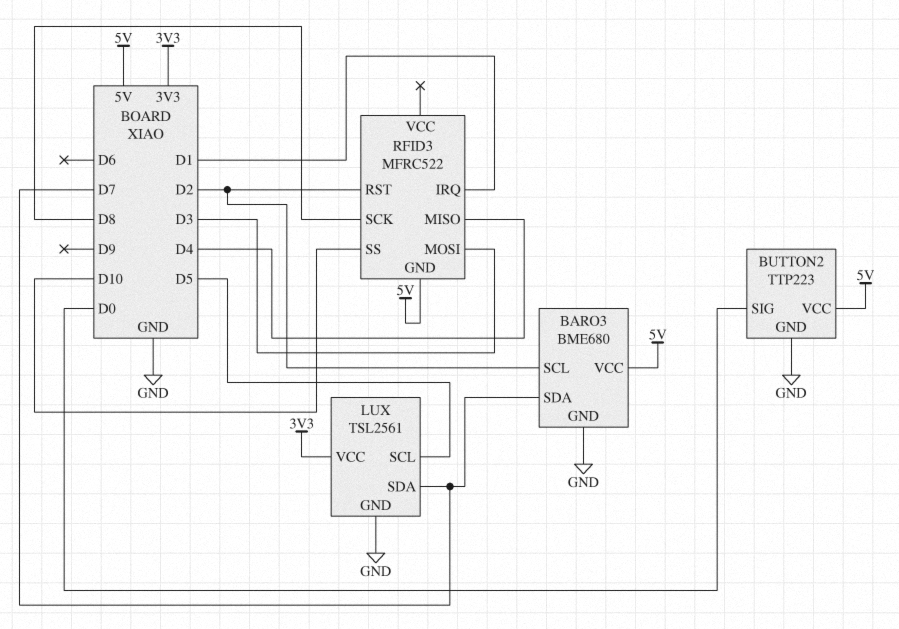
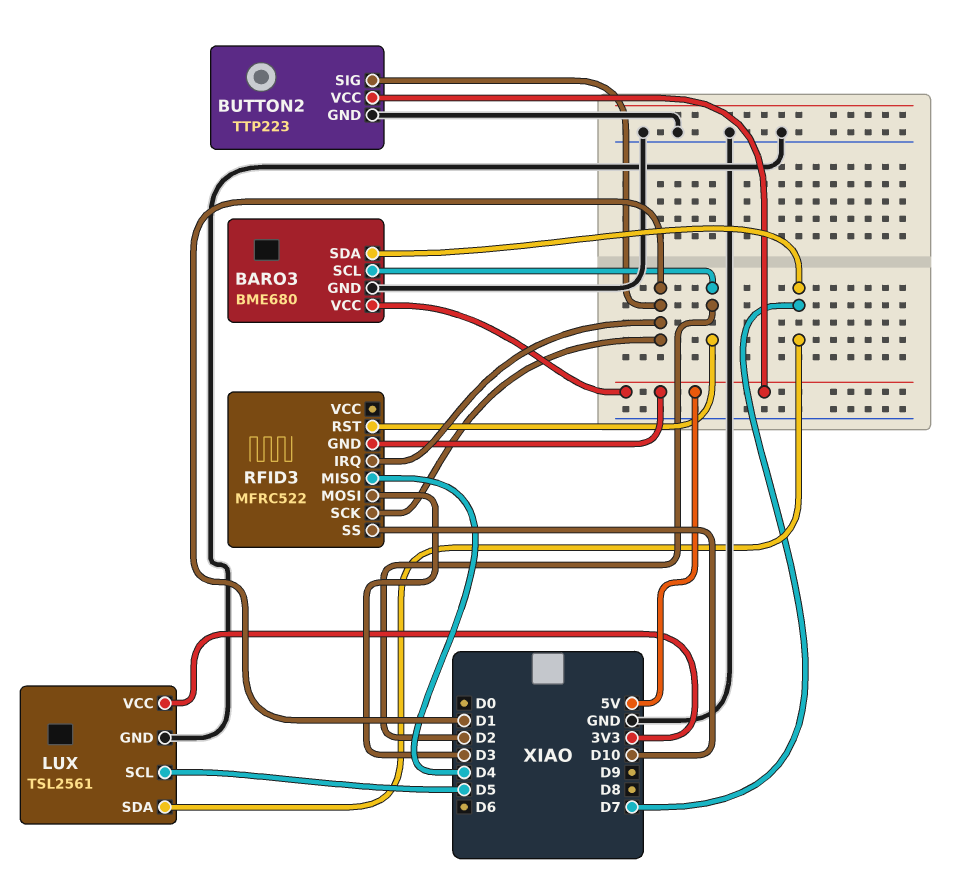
BUTTON2 pin SIG: D0 -> D1
RFID3 pin SCK: D8 -> D1

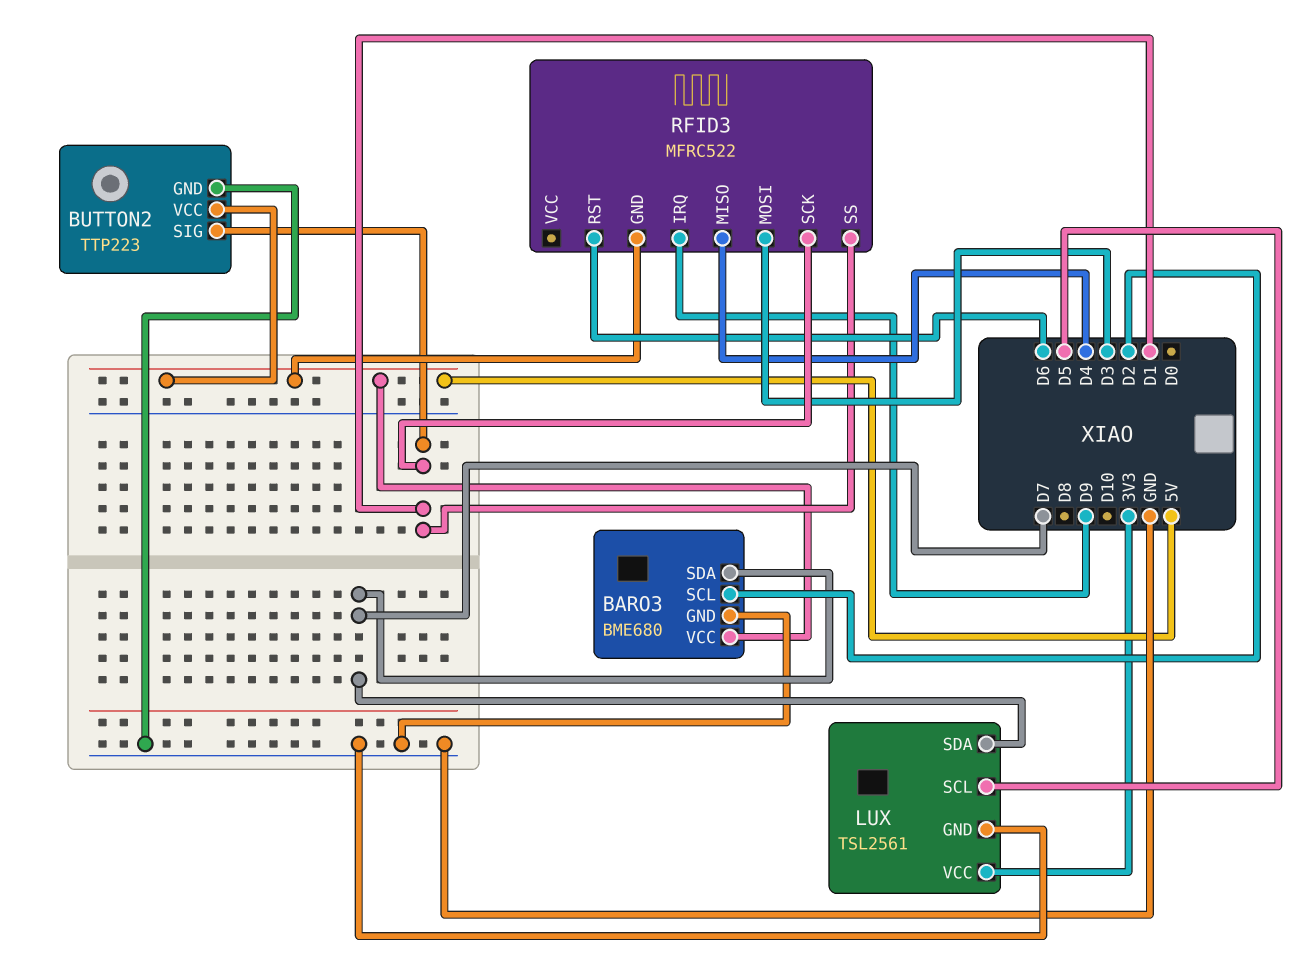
RFID3 pin IRQ: D1 -> D9
RFID3 pin RST: D2 -> D6
RFID3 pin SS: D10 -> D1

